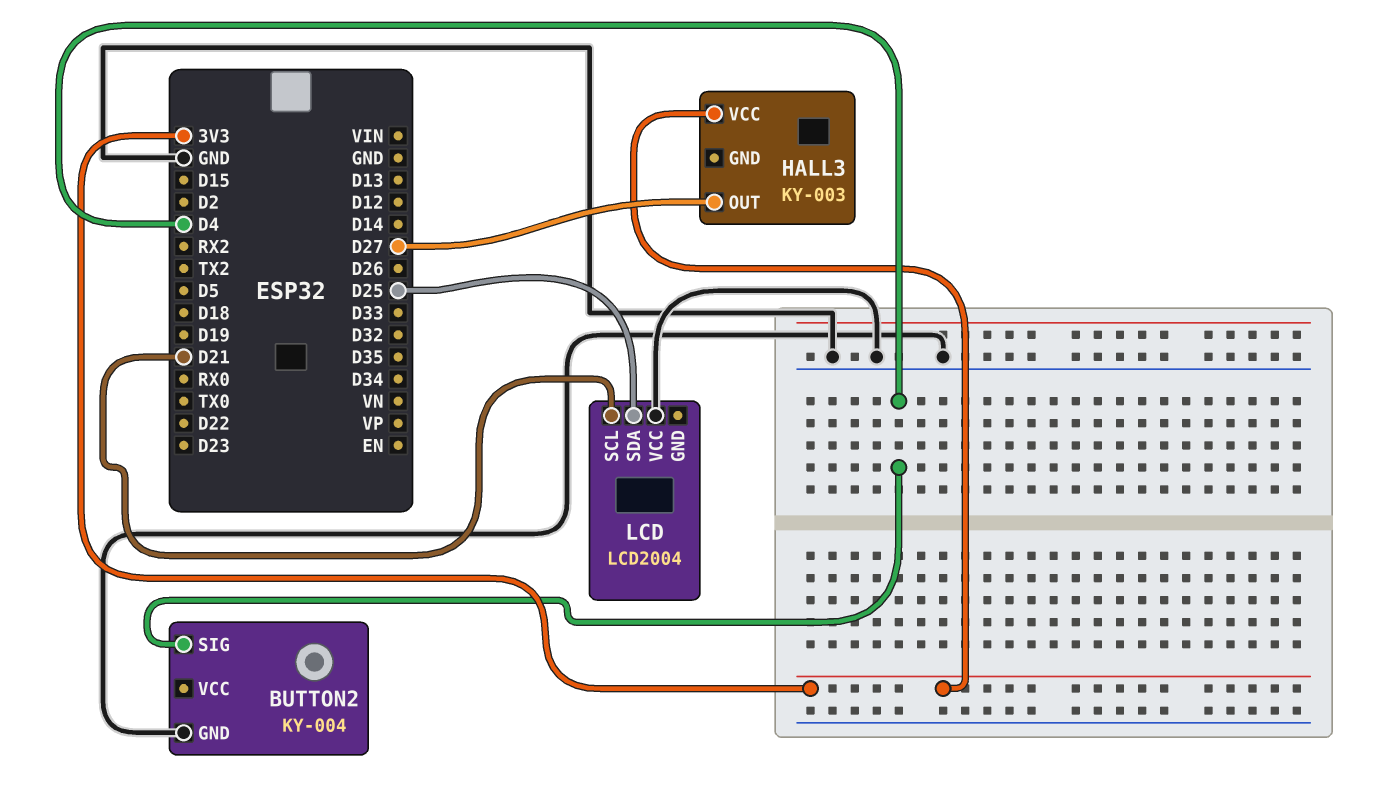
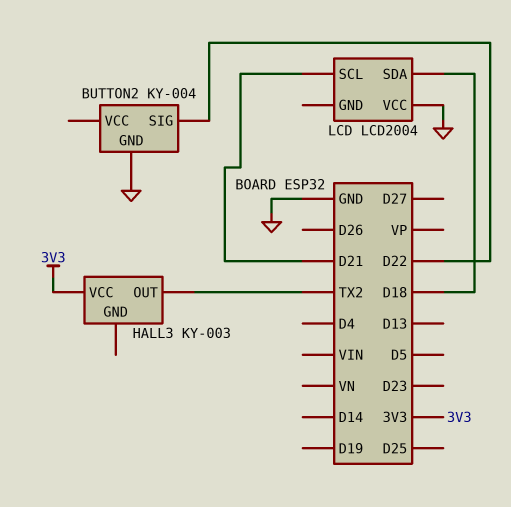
BUTTON2 pin SIG: D4 -> D22
HALL3 pin OUT: D27 -> TX2
LCD pin SDA: D25 -> D18

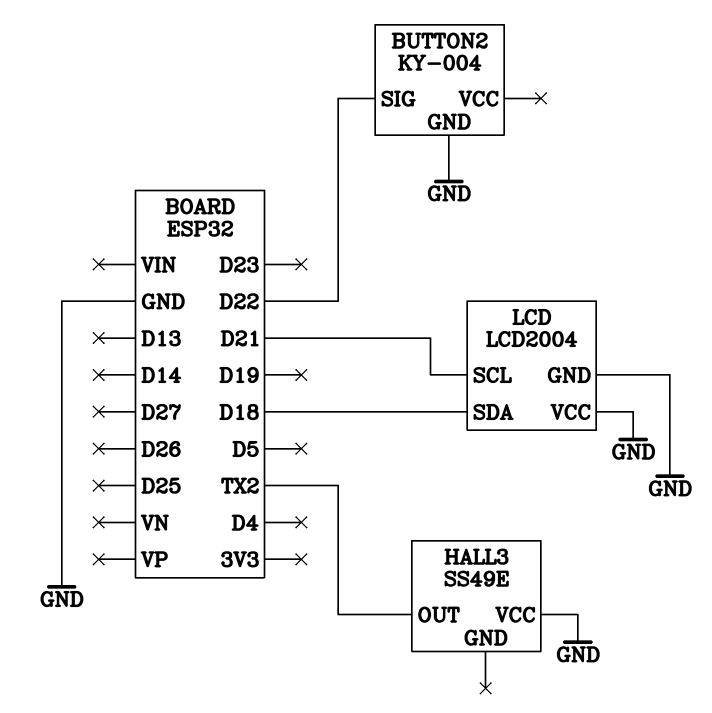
HALL3: KY-003 -> SS49E
HALL3 pin VCC: 3V3 -> GND
LCD pin GND: none -> GND

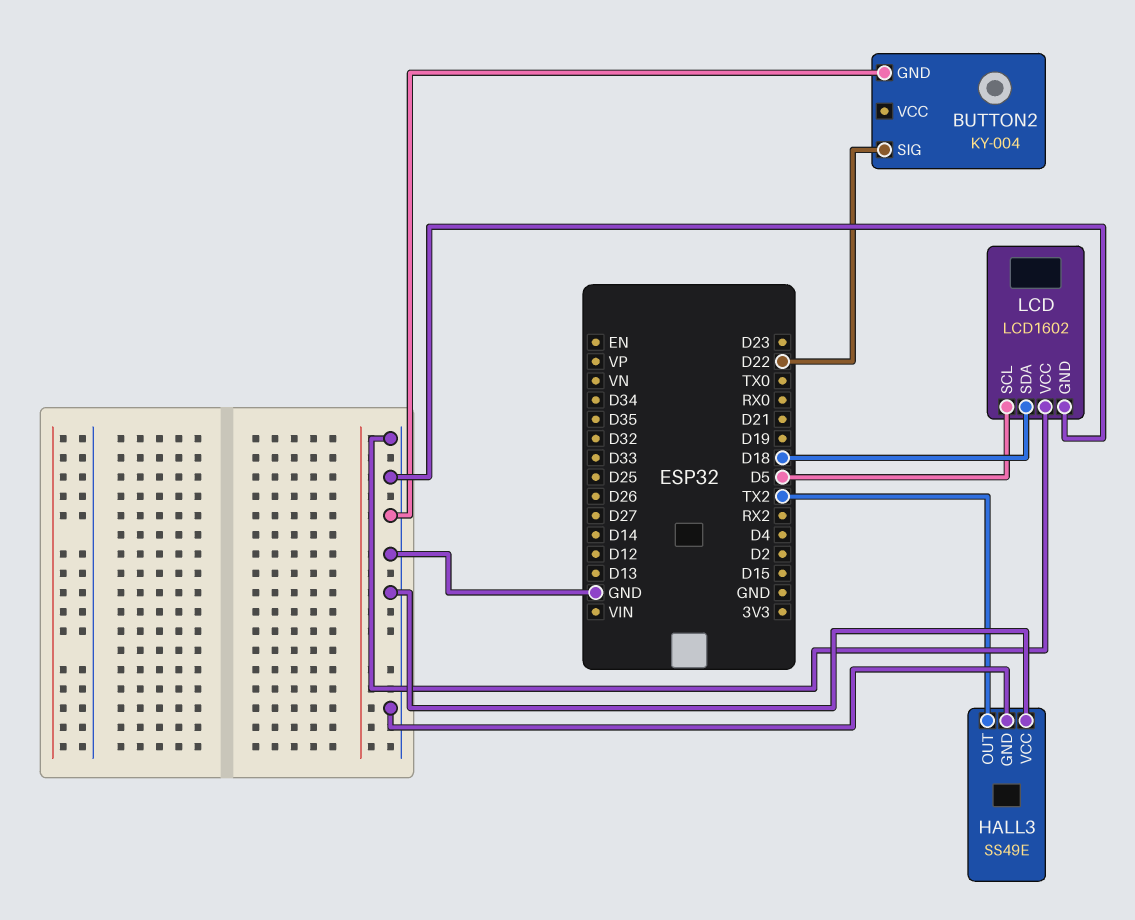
HALL3 pin GND: none -> GND
LCD: LCD2004 -> LCD1602
LCD pin SCL: D21 -> D5

